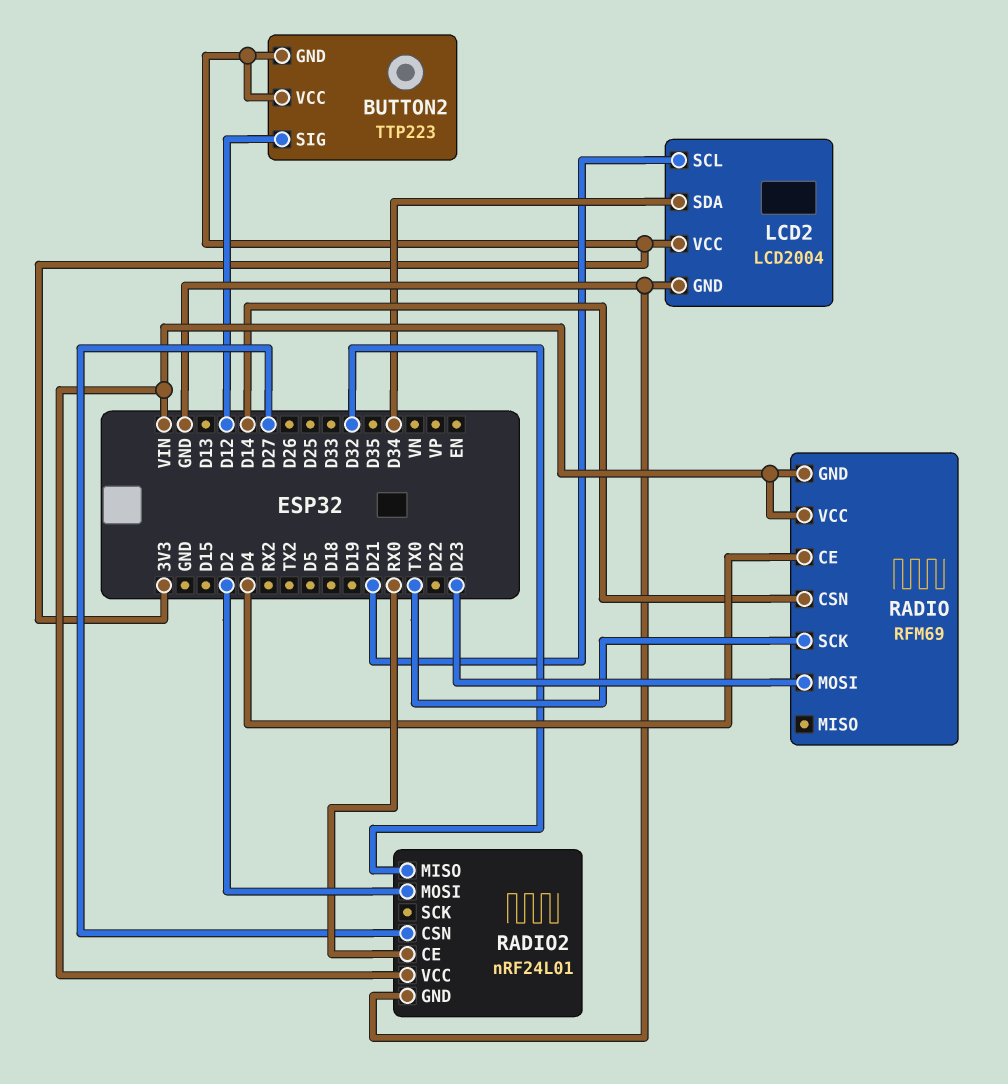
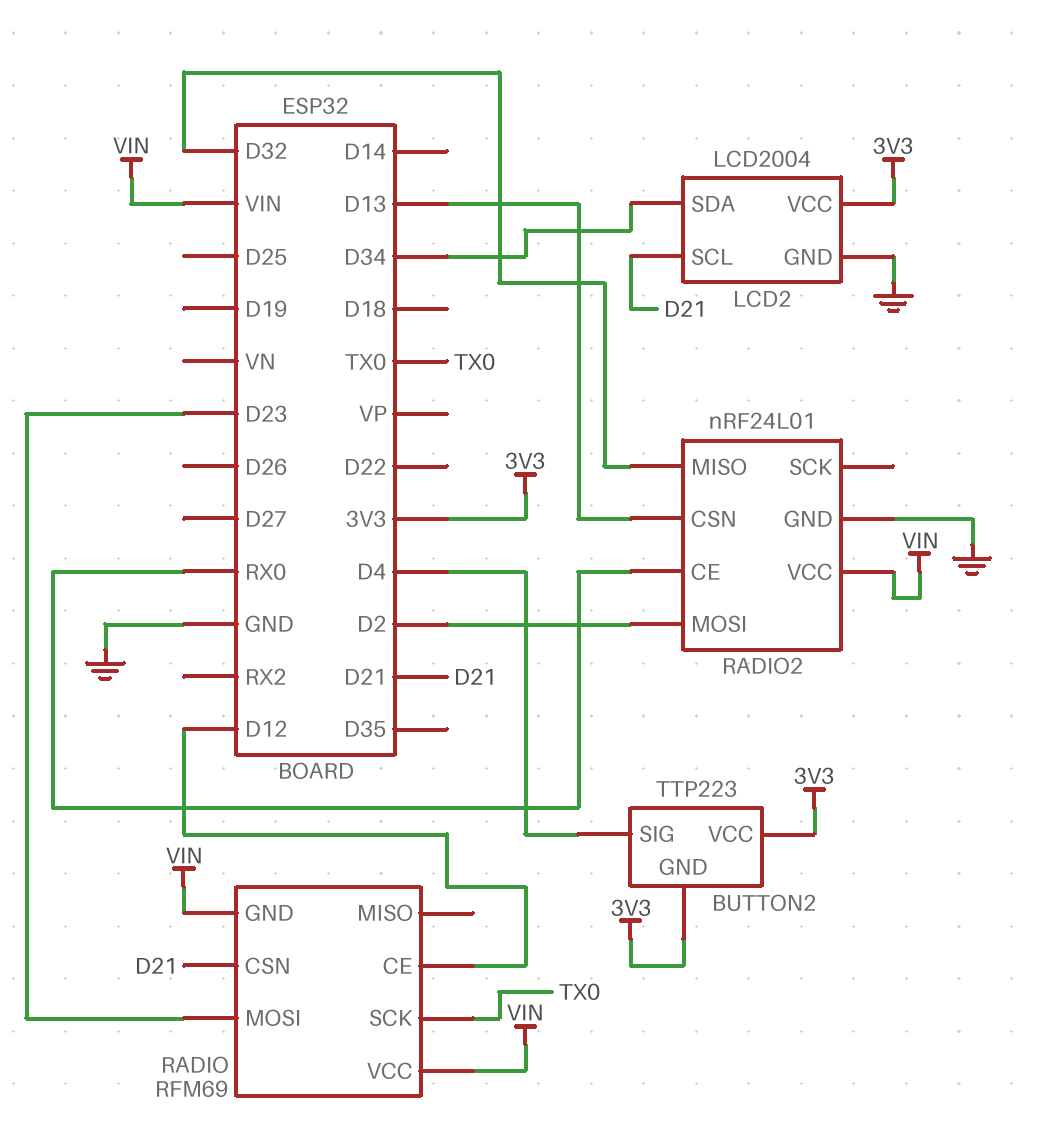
BUTTON2 pin SIG: D12 -> D4
RADIO pin CE: D4 -> D12
RADIO pin CSN: D14 -> D21
RADIO2 pin CSN: D27 -> D13

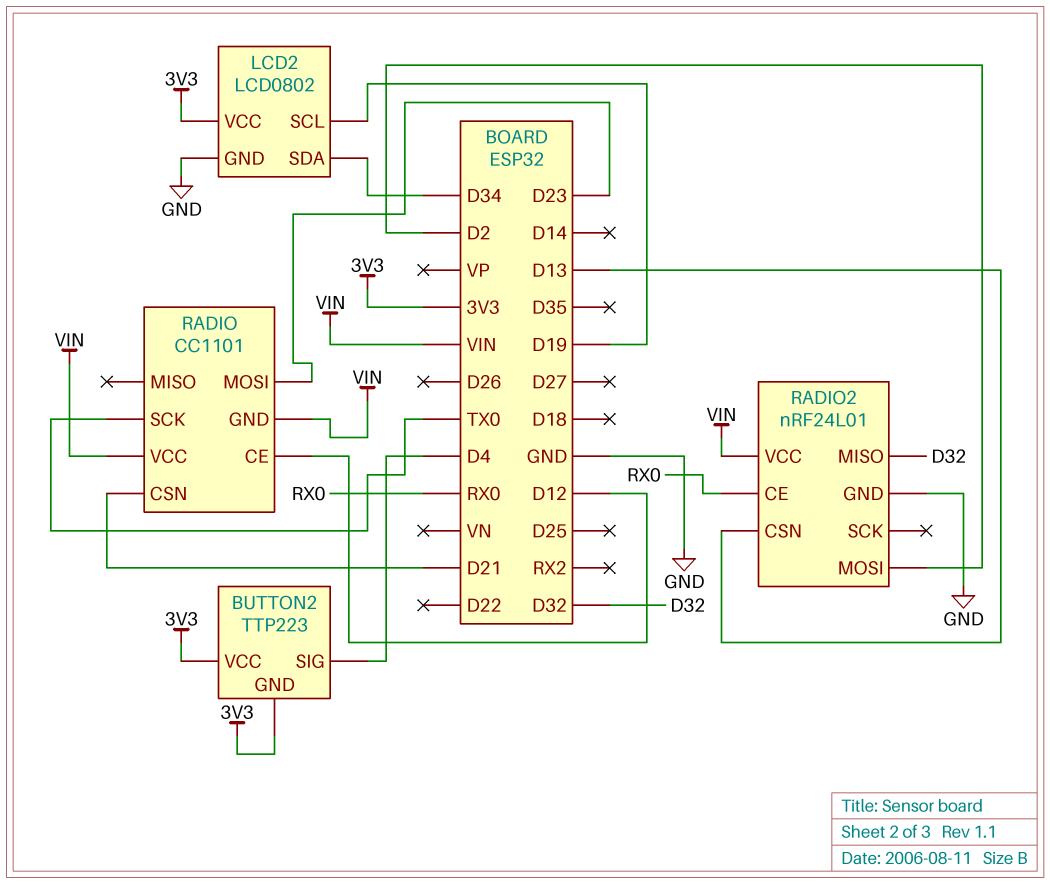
LCD2: LCD2004 -> LCD0802
LCD2 pin SCL: D21 -> D19
RADIO: RFM69 -> CC1101

